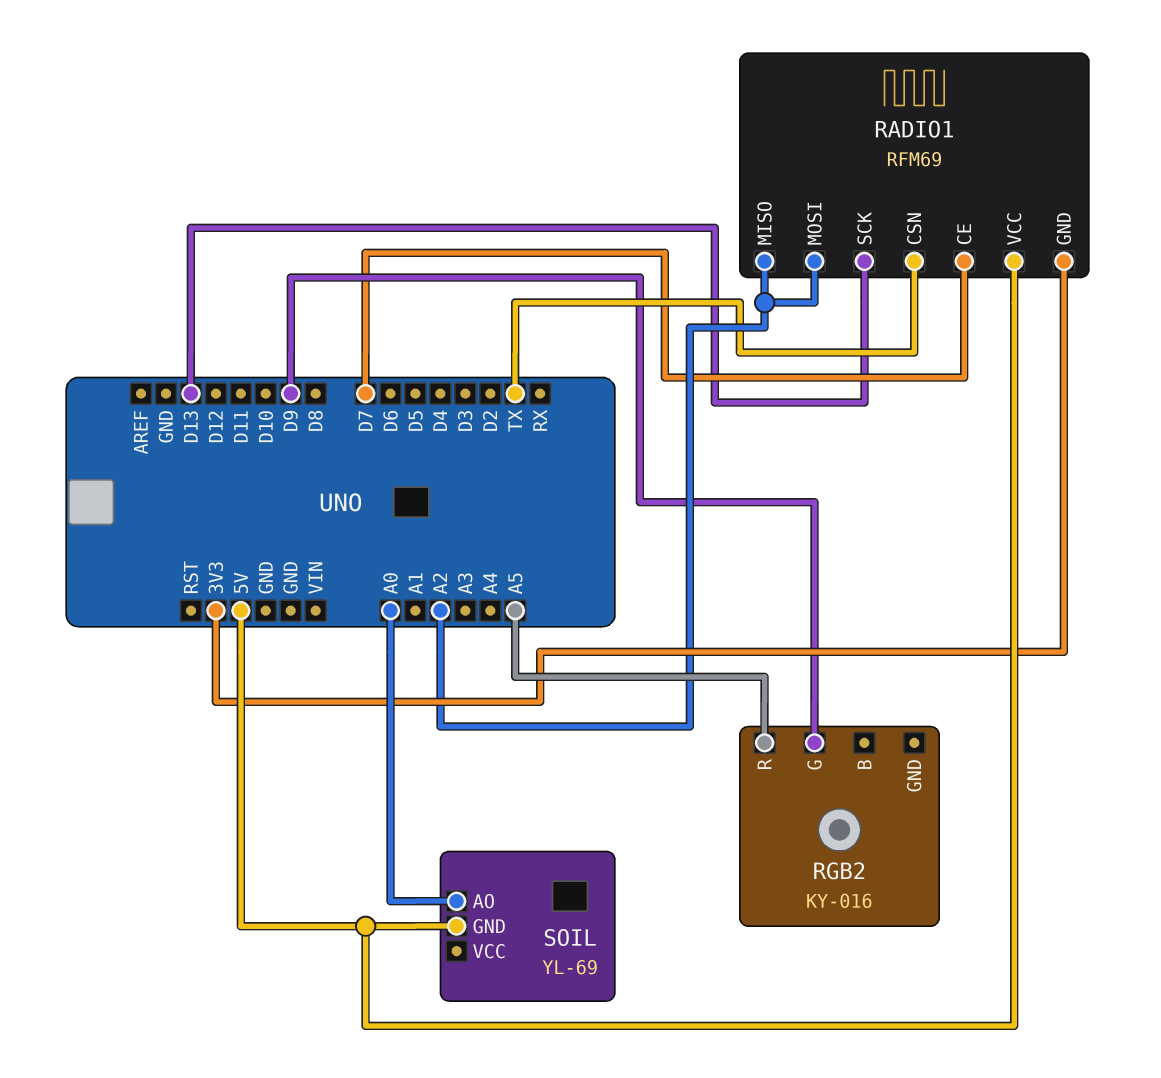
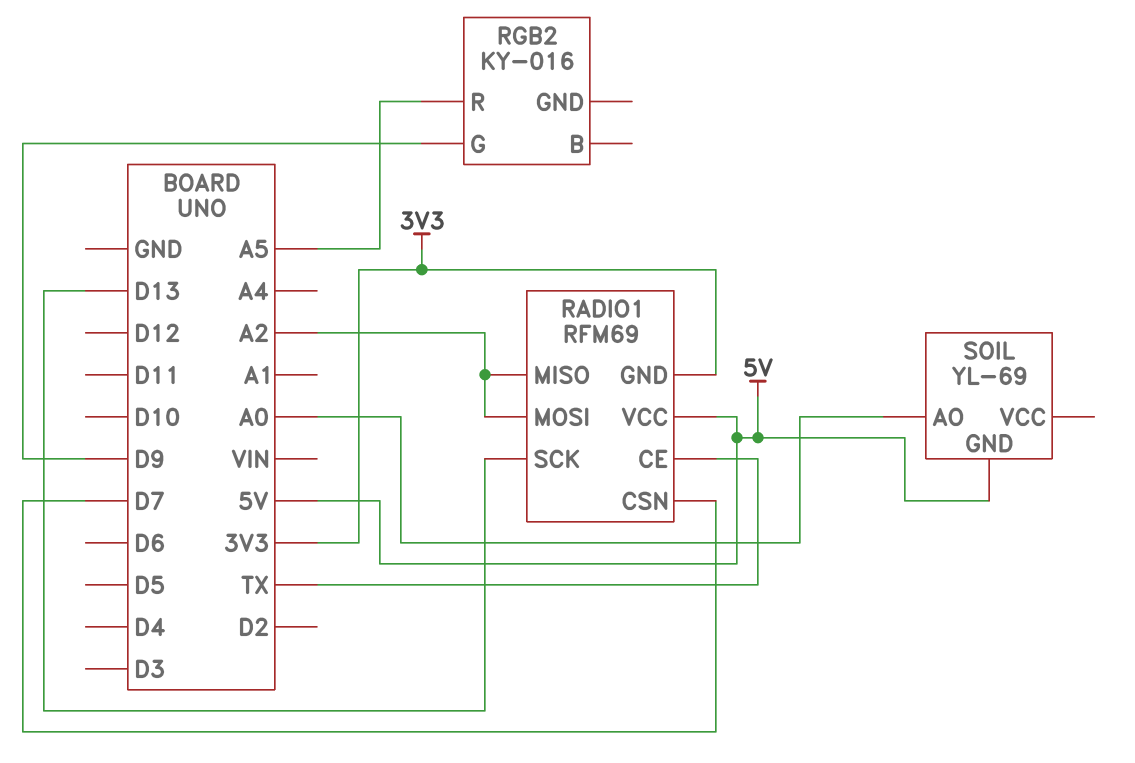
RADIO1 pin CE: D7 -> TX
RADIO1 pin CSN: TX -> D7

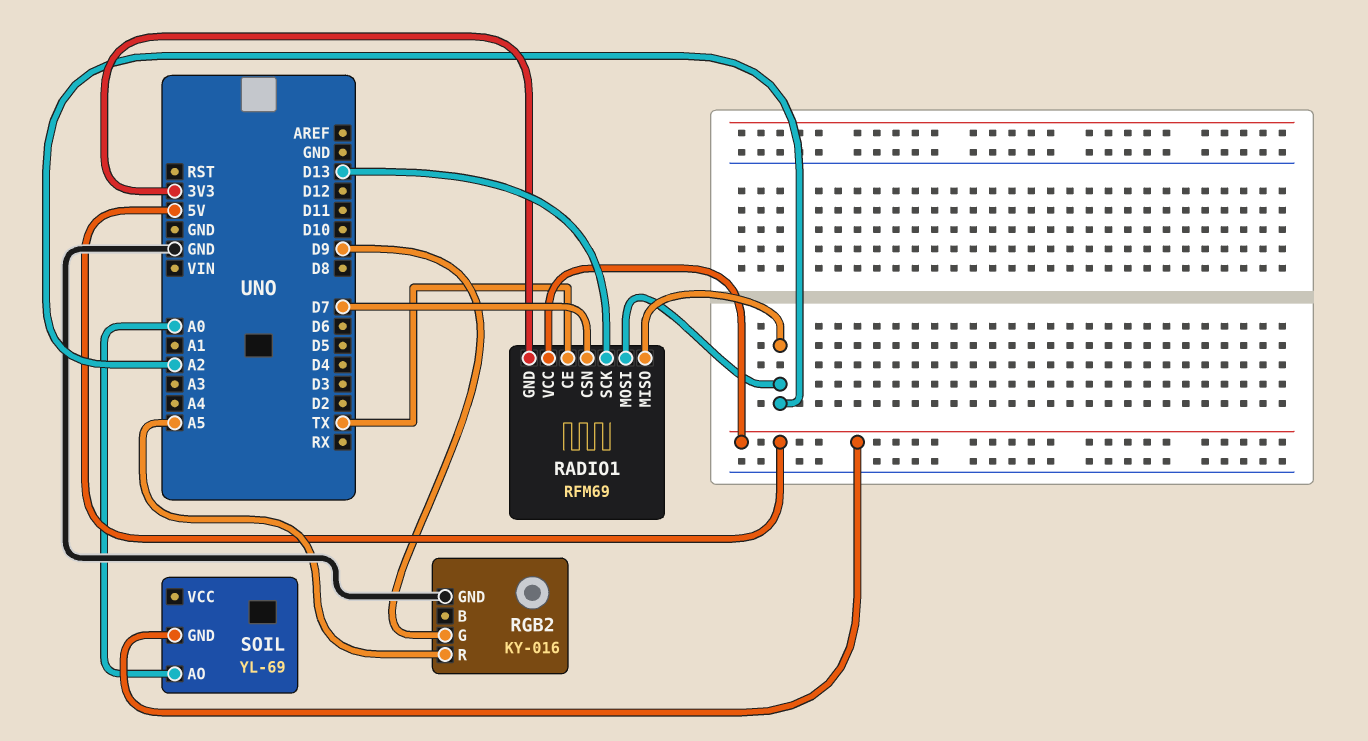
RGB2 pin GND: none -> GND

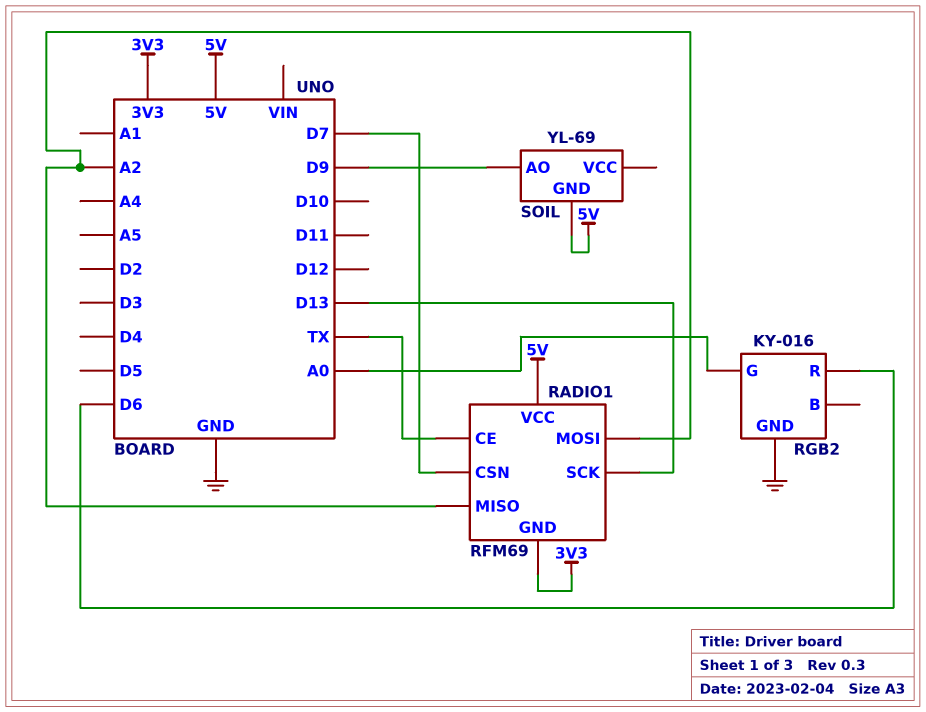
RGB2 pin G: D9 -> A0
RGB2 pin R: A5 -> D6
SOIL pin AO: A0 -> D9

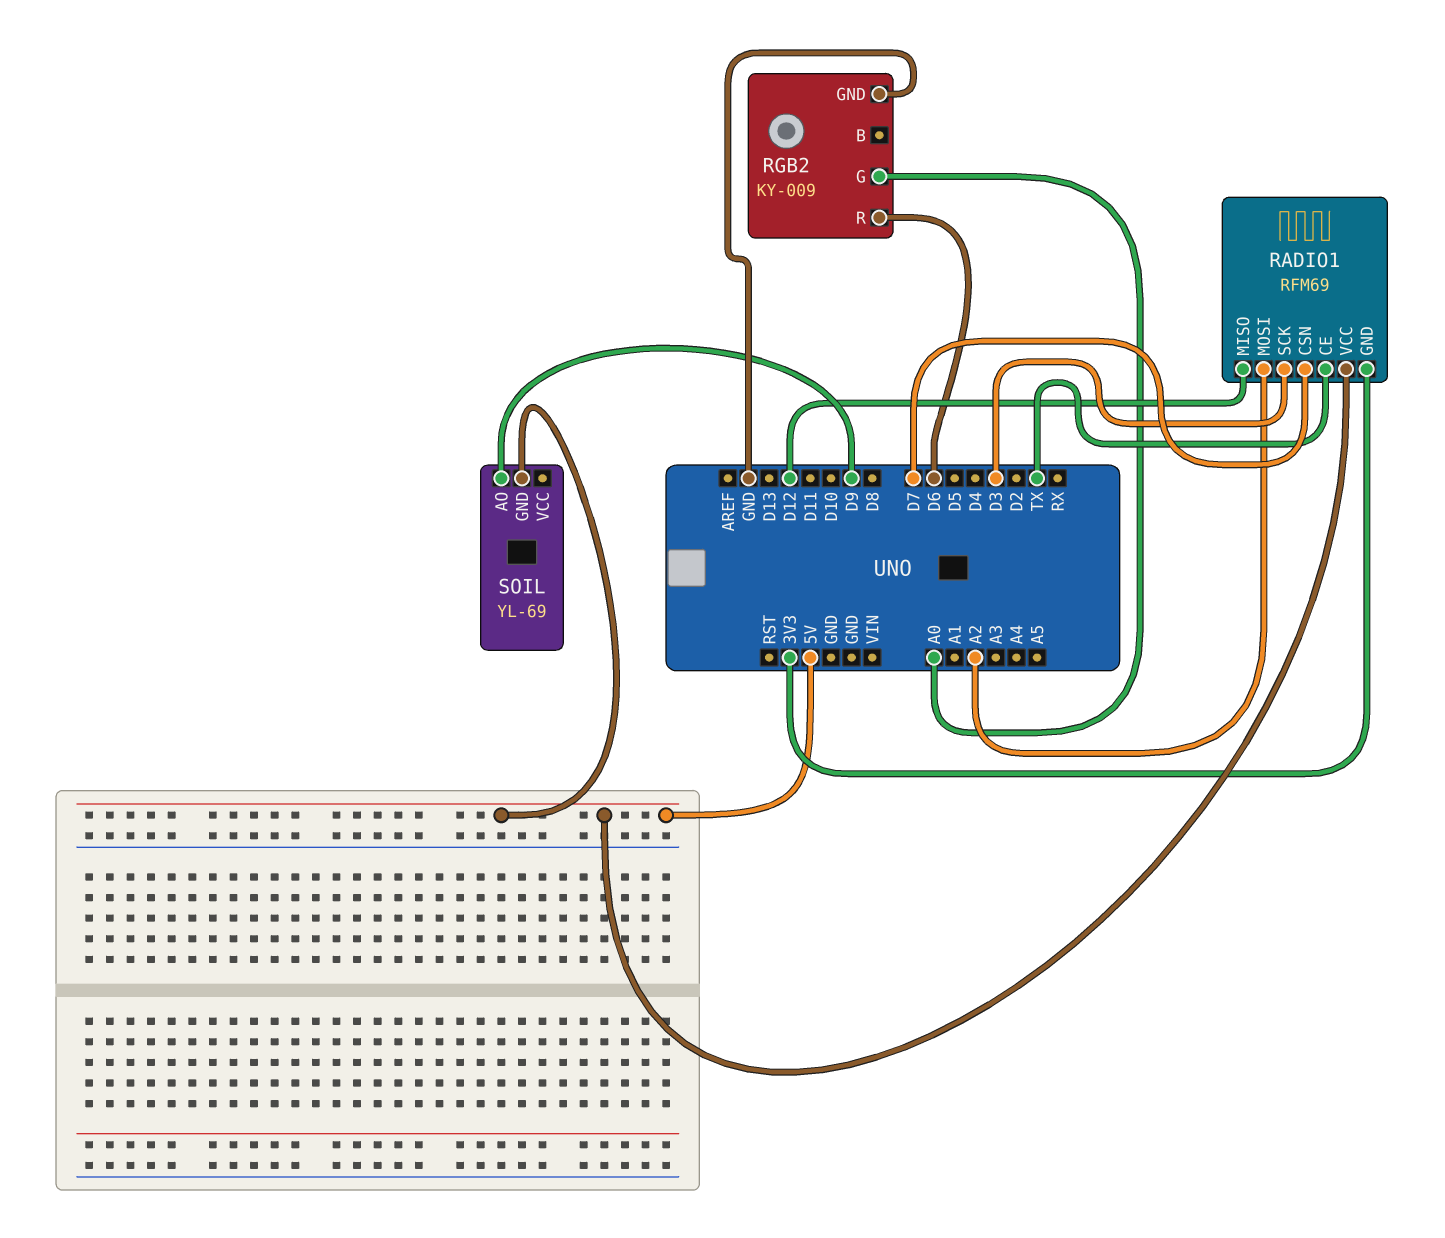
RADIO1 pin MISO: A2 -> D12
RADIO1 pin SCK: D13 -> D3
RGB2: KY-016 -> KY-009

